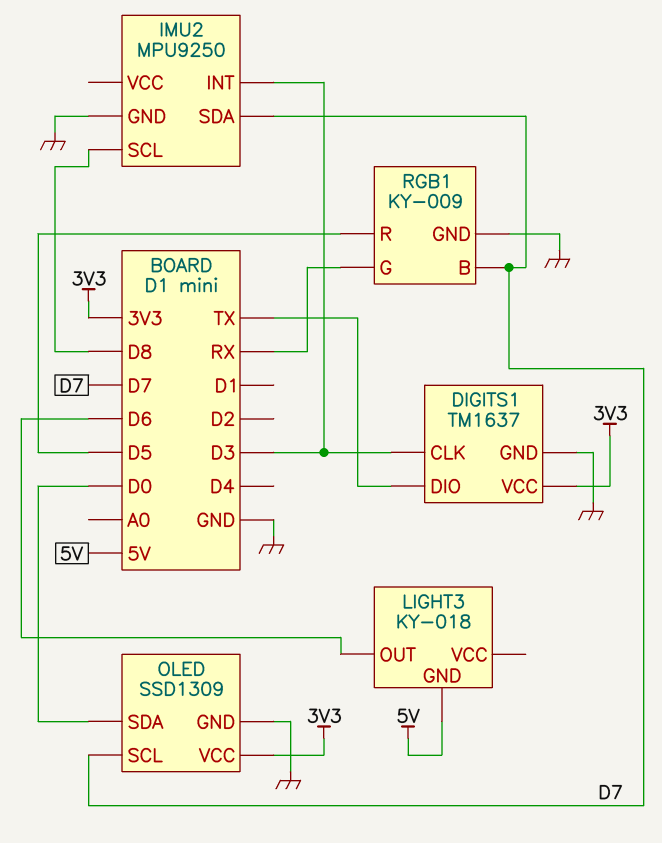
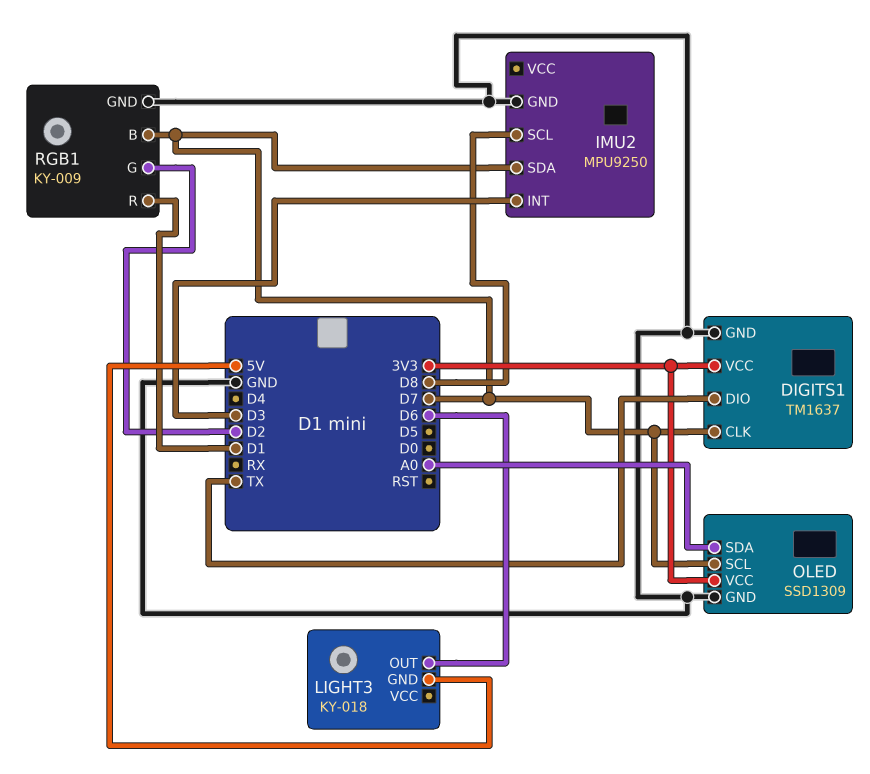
DIGITS1 pin CLK: D3 -> D7
OLED pin SDA: D0 -> A0
RGB1 pin G: RX -> D2
RGB1 pin R: D5 -> D1

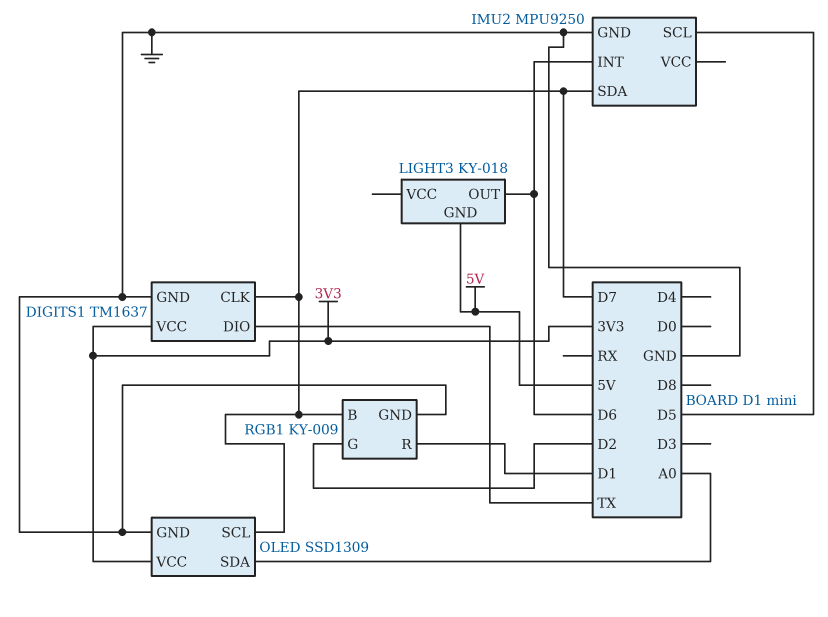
IMU2 pin INT: D3 -> D6
IMU2 pin SCL: D8 -> D5

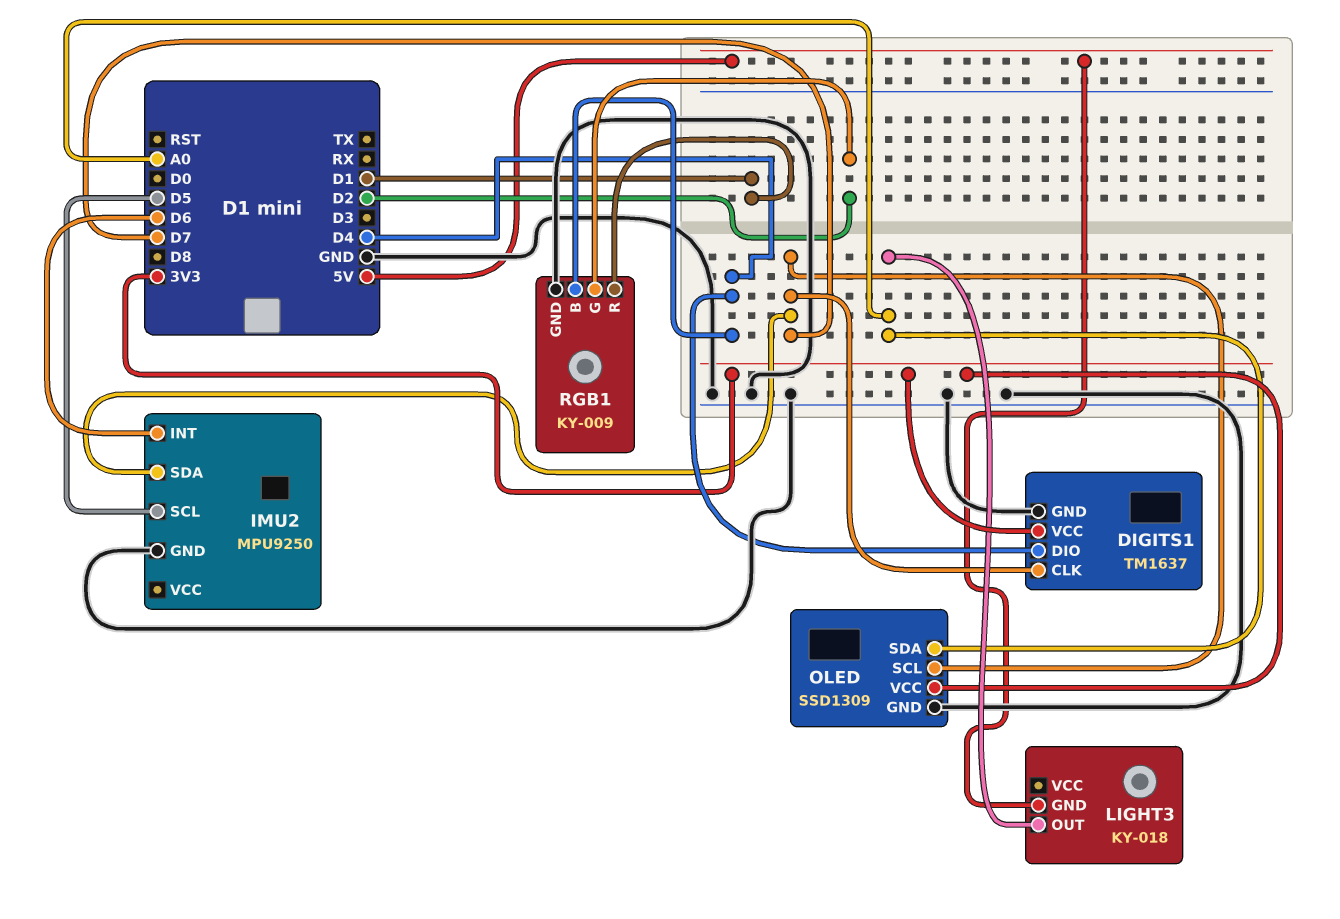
DIGITS1 pin DIO: TX -> D4
LIGHT3 pin OUT: D6 -> A0
RGB1 pin B: D7 -> D4

